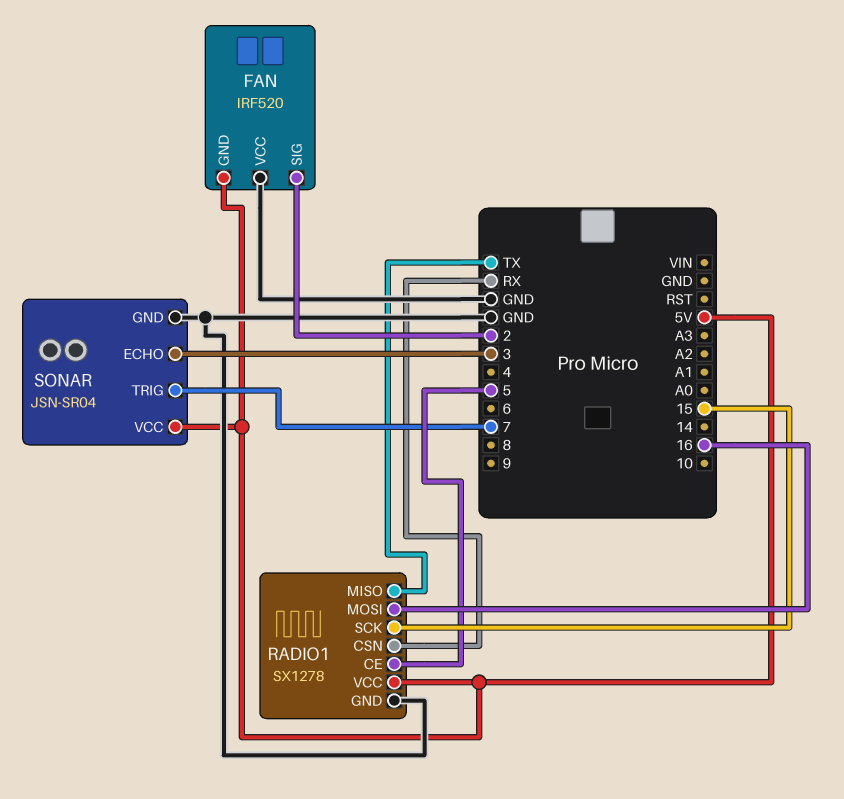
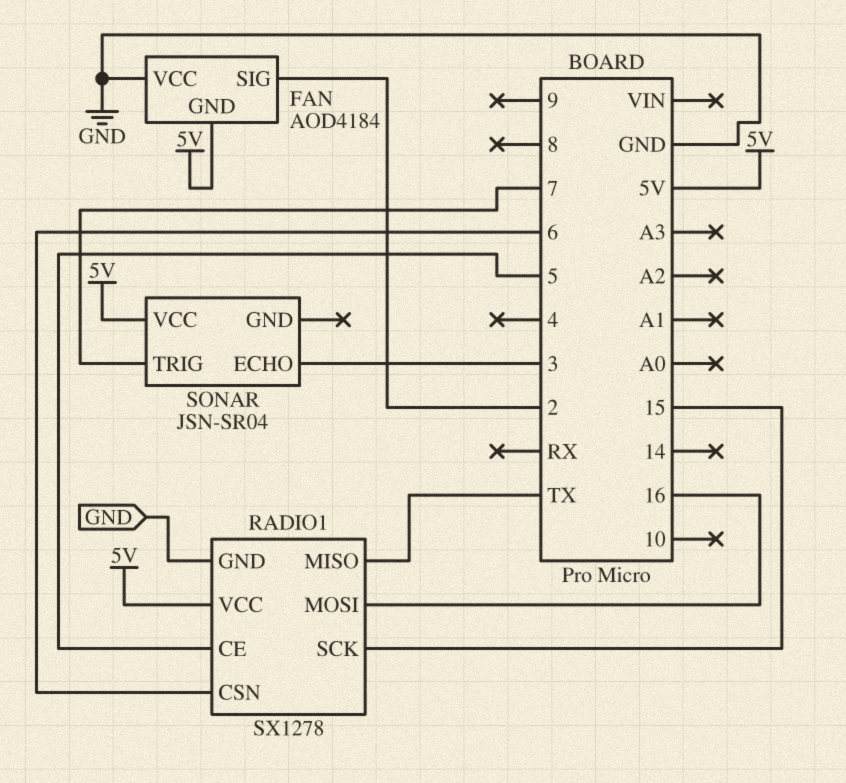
FAN: IRF520 -> AOD4184
RADIO1 pin CSN: RX -> 6
SONAR pin GND: GND -> none

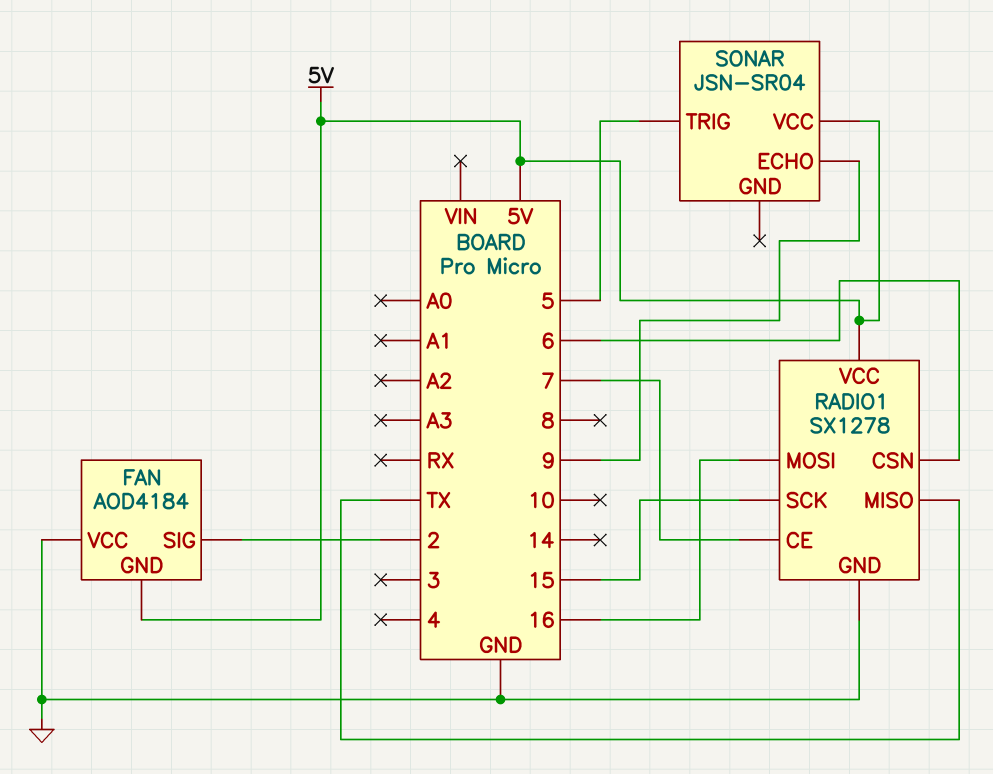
RADIO1 pin CE: 5 -> 7
SONAR pin ECHO: 3 -> 9
SONAR pin TRIG: 7 -> 5

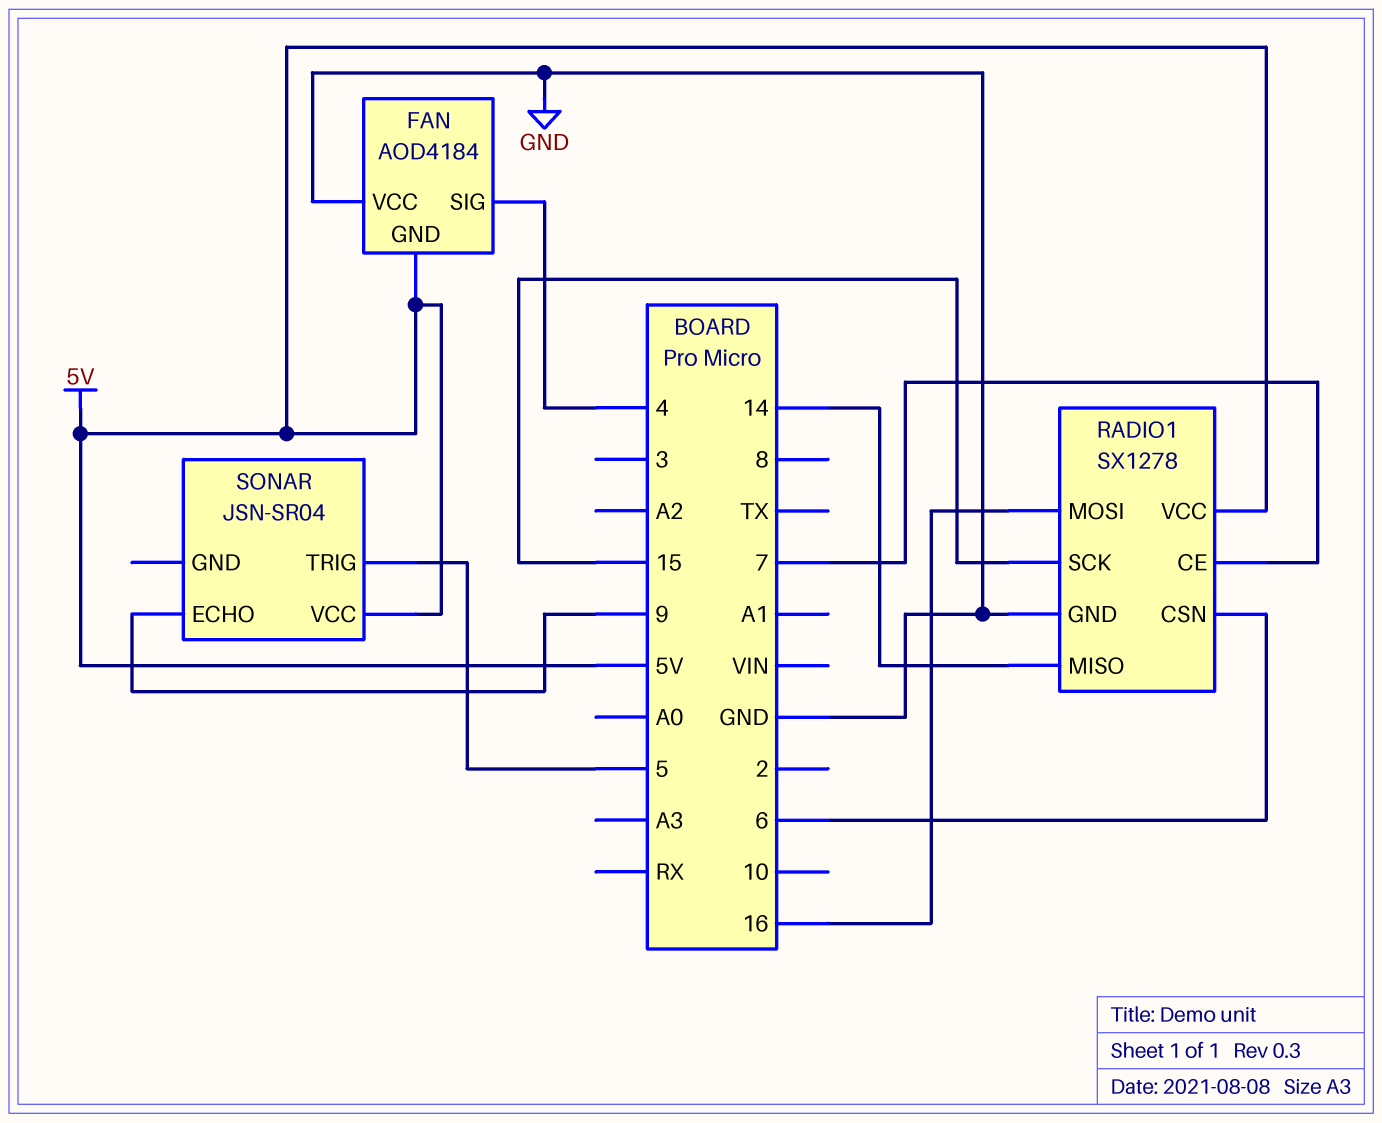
FAN pin SIG: 2 -> 4
RADIO1 pin MISO: TX -> 14

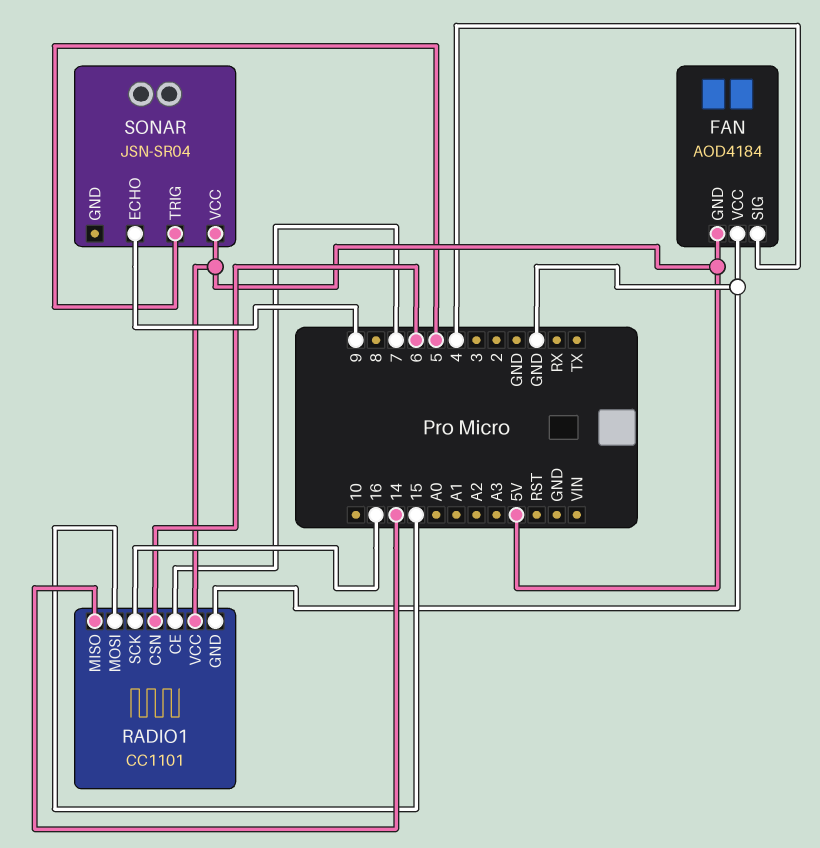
RADIO1: SX1278 -> CC1101
RADIO1 pin MOSI: 16 -> 15
RADIO1 pin SCK: 15 -> 16

